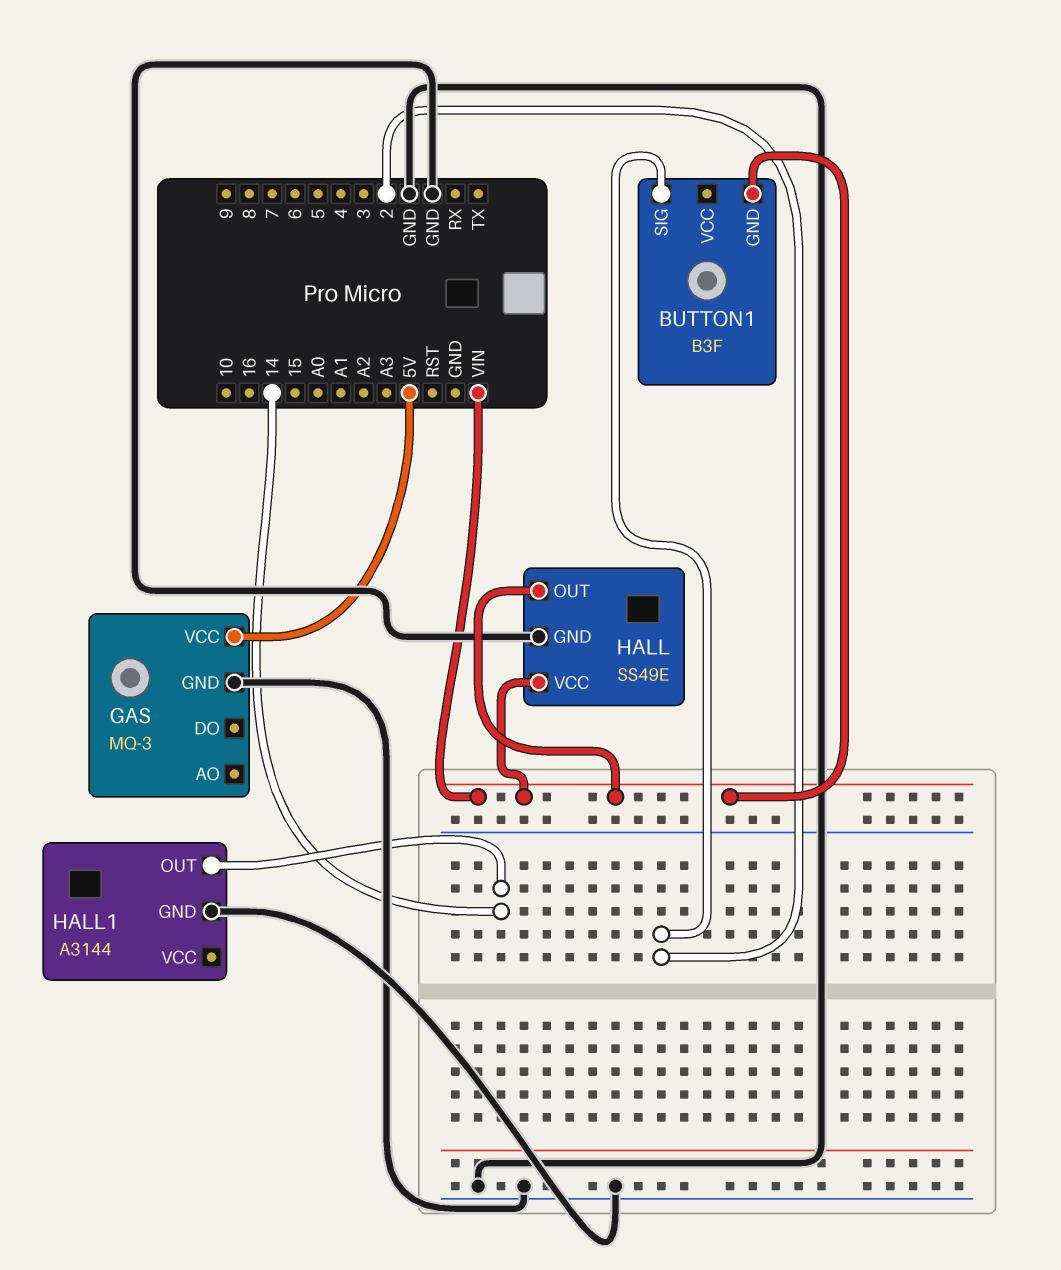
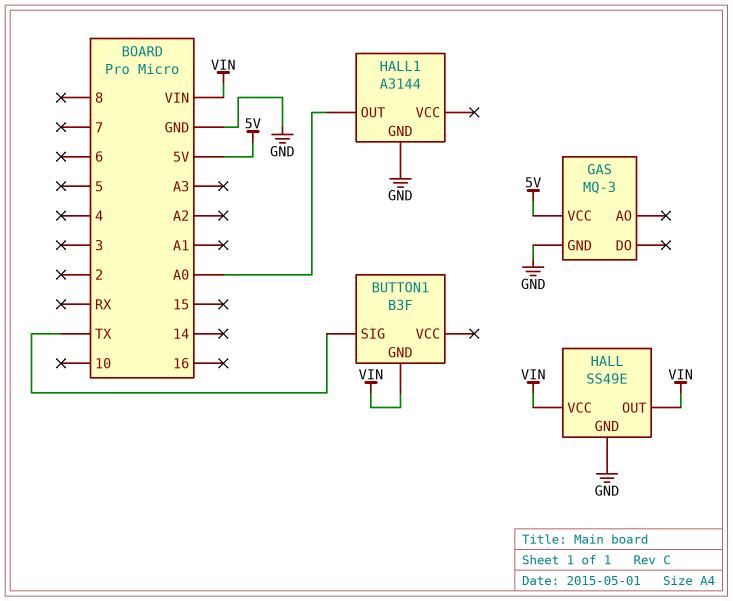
BUTTON1 pin SIG: 2 -> TX
HALL1 pin OUT: 14 -> A0

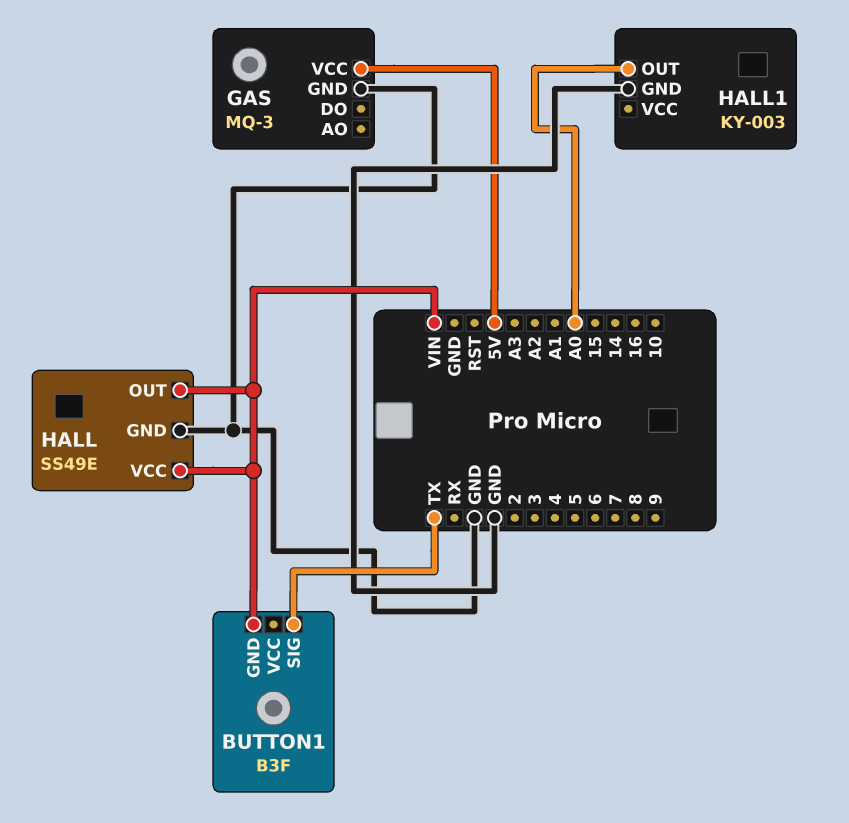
HALL1: A3144 -> KY-003

